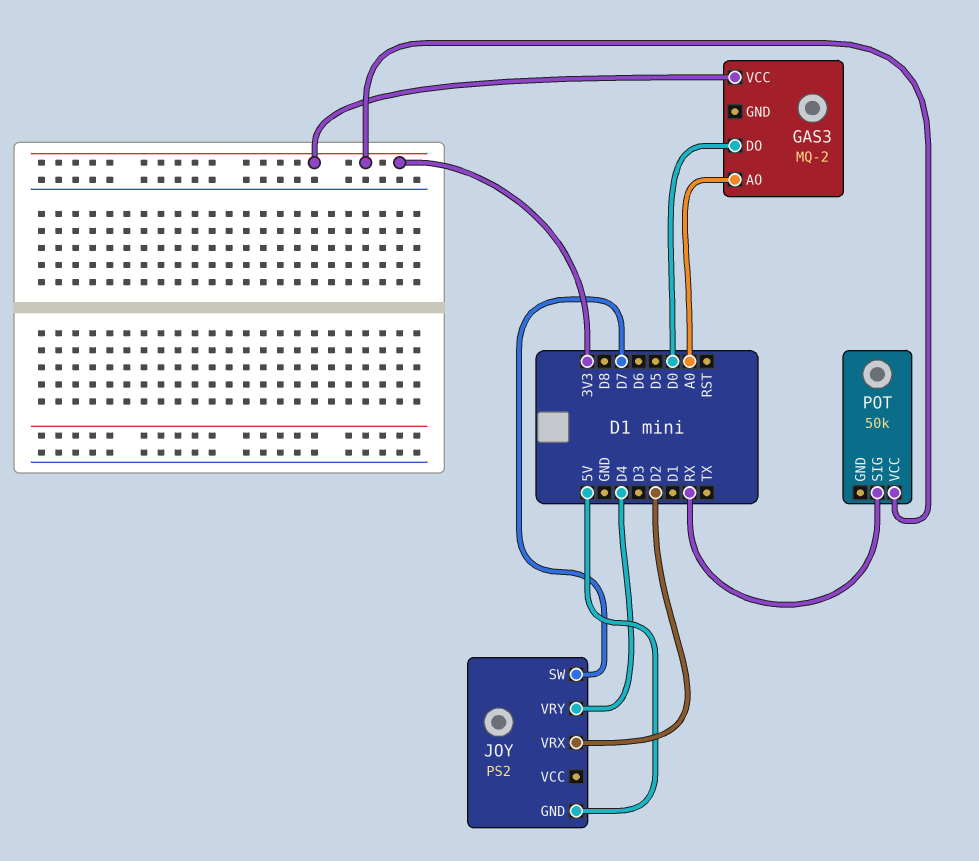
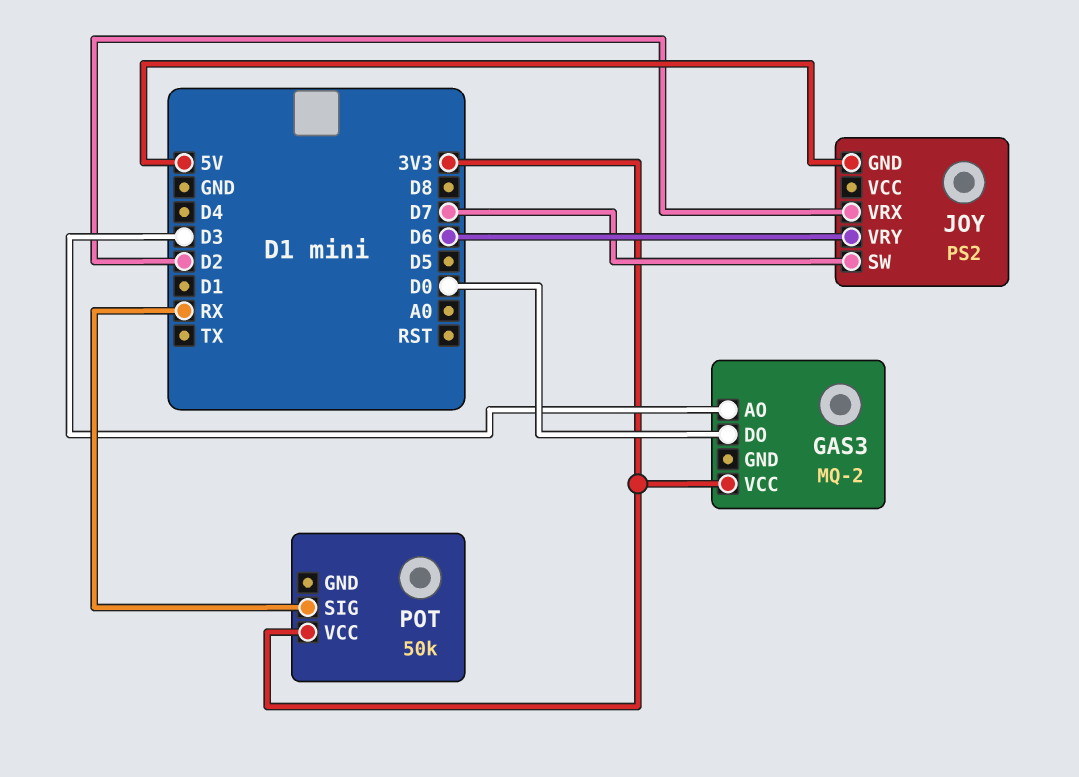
GAS3 pin AO: A0 -> D3
JOY pin VRY: D4 -> D6

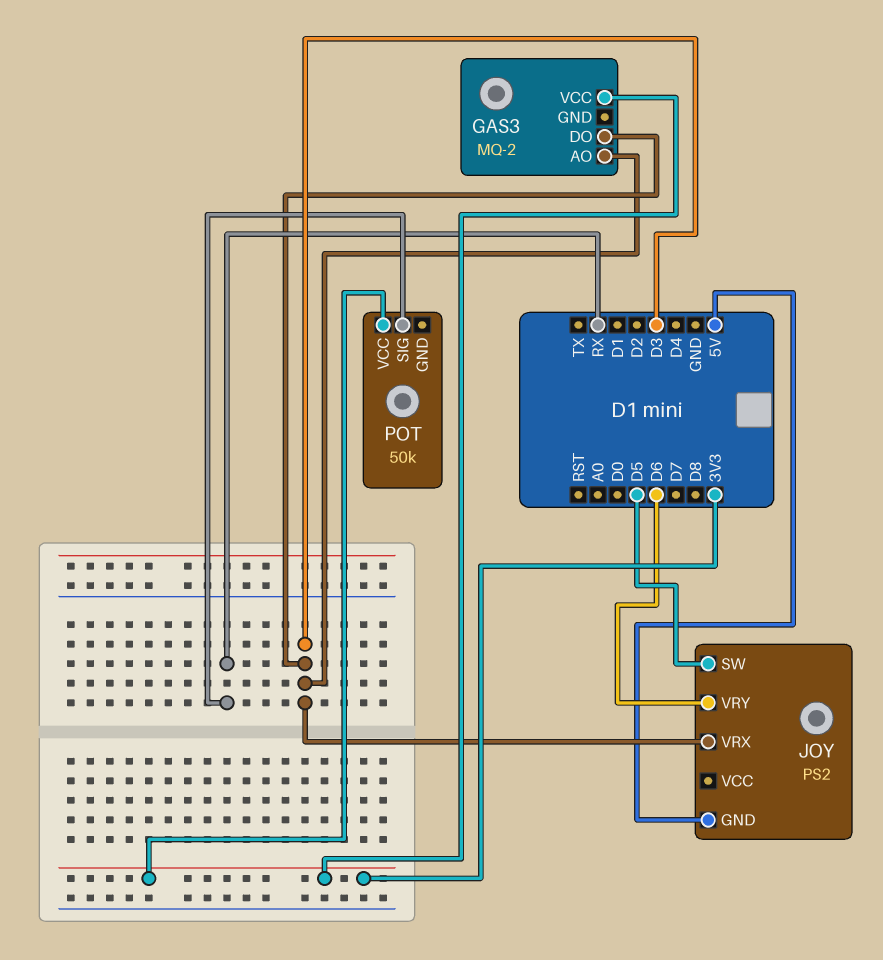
GAS3 pin DO: D0 -> D3
JOY pin SW: D7 -> D5
JOY pin VRX: D2 -> D3

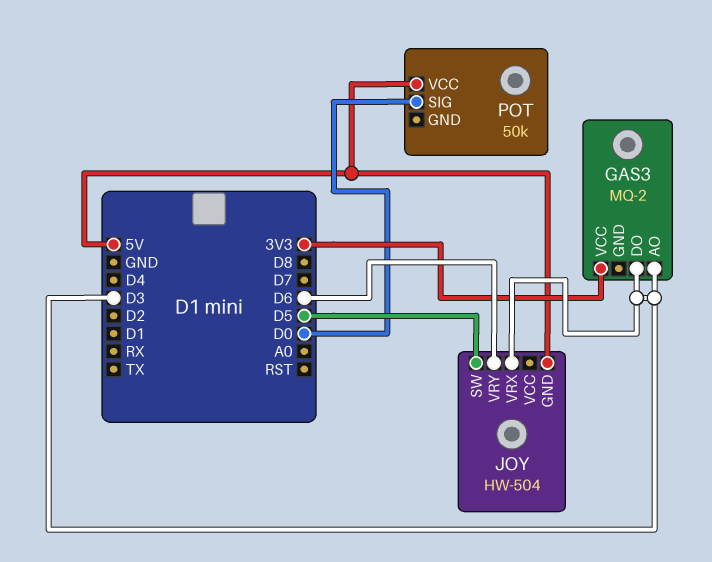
JOY: PS2 -> HW-504
POT pin SIG: RX -> D0
POT pin VCC: 3V3 -> 5V

